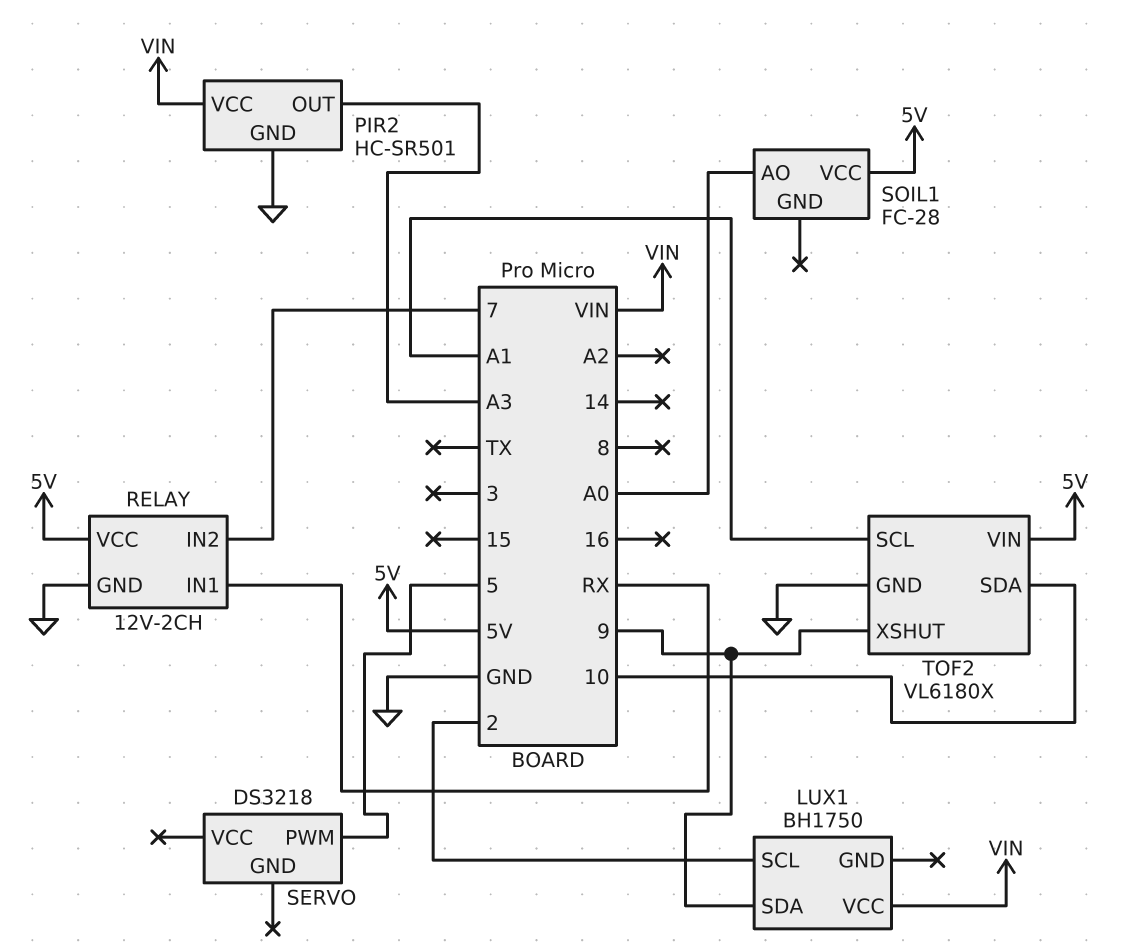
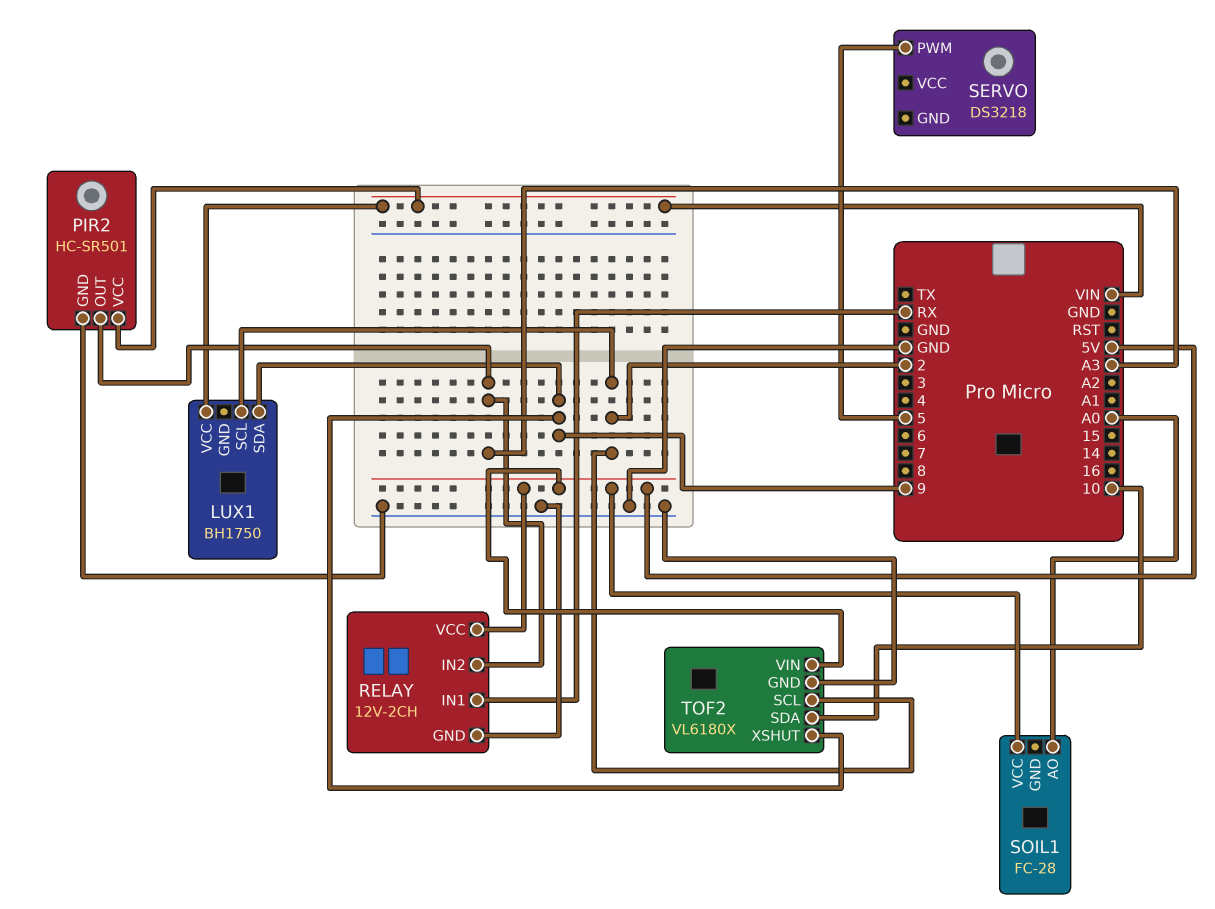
RELAY pin IN2: 7 -> A3
TOF2 pin SCL: A1 -> 2

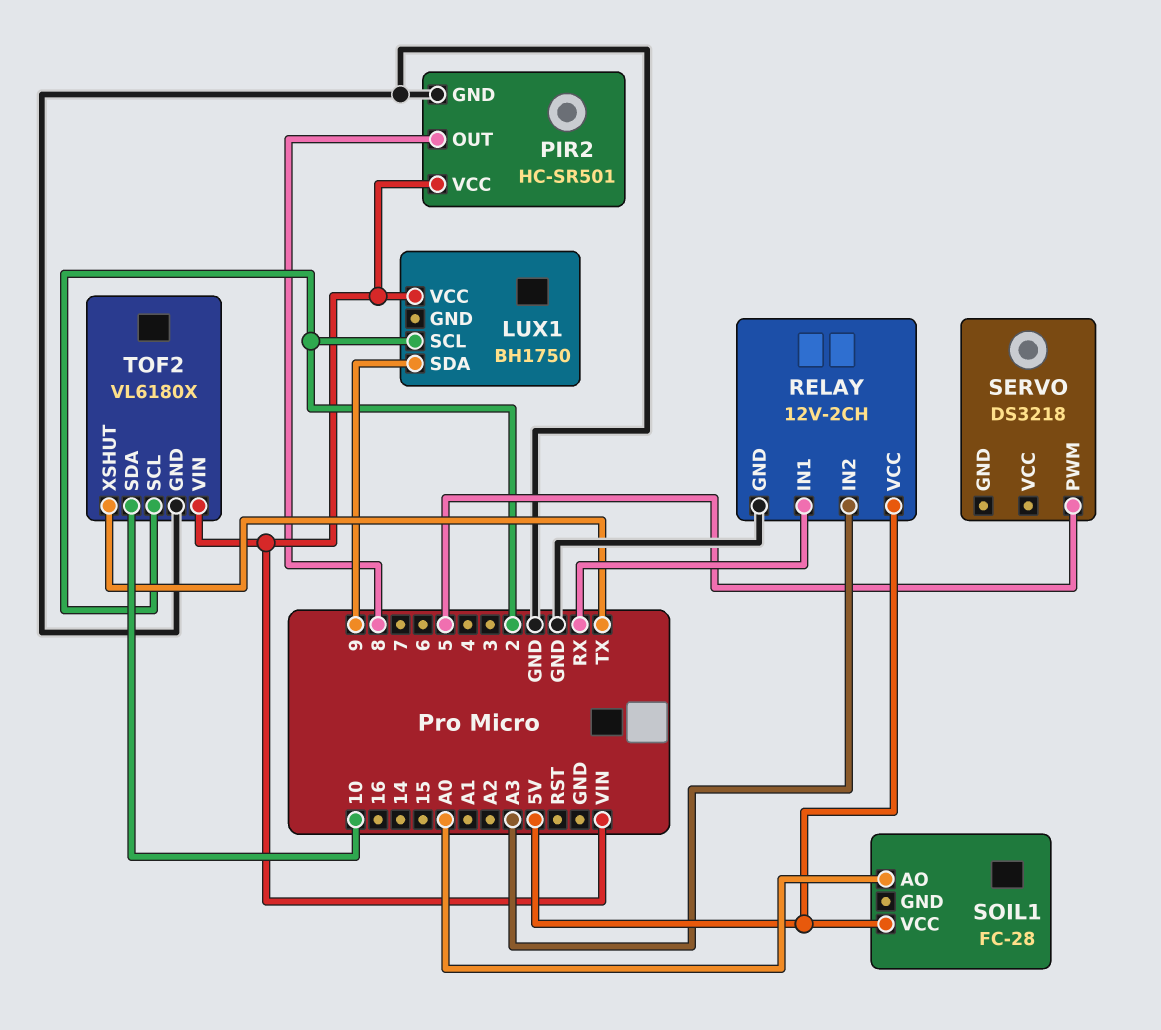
PIR2 pin OUT: A3 -> 8
TOF2 pin VIN: 5V -> VIN
TOF2 pin XSHUT: 9 -> TX

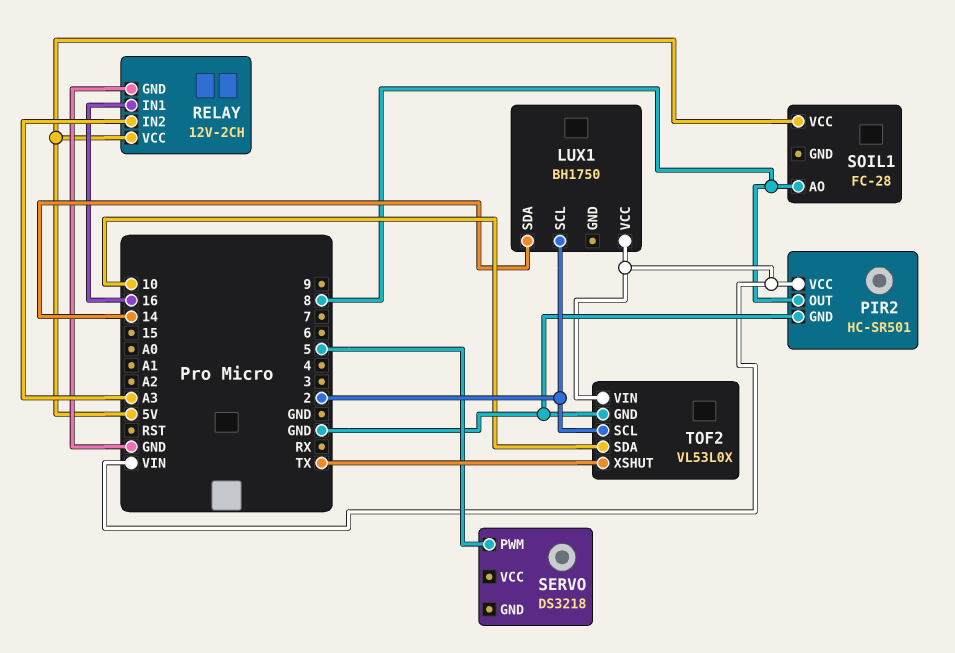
LUX1 pin SDA: 9 -> 14
RELAY pin IN1: RX -> 16
SOIL1 pin AO: A0 -> 8
TOF2: VL6180X -> VL53L0X

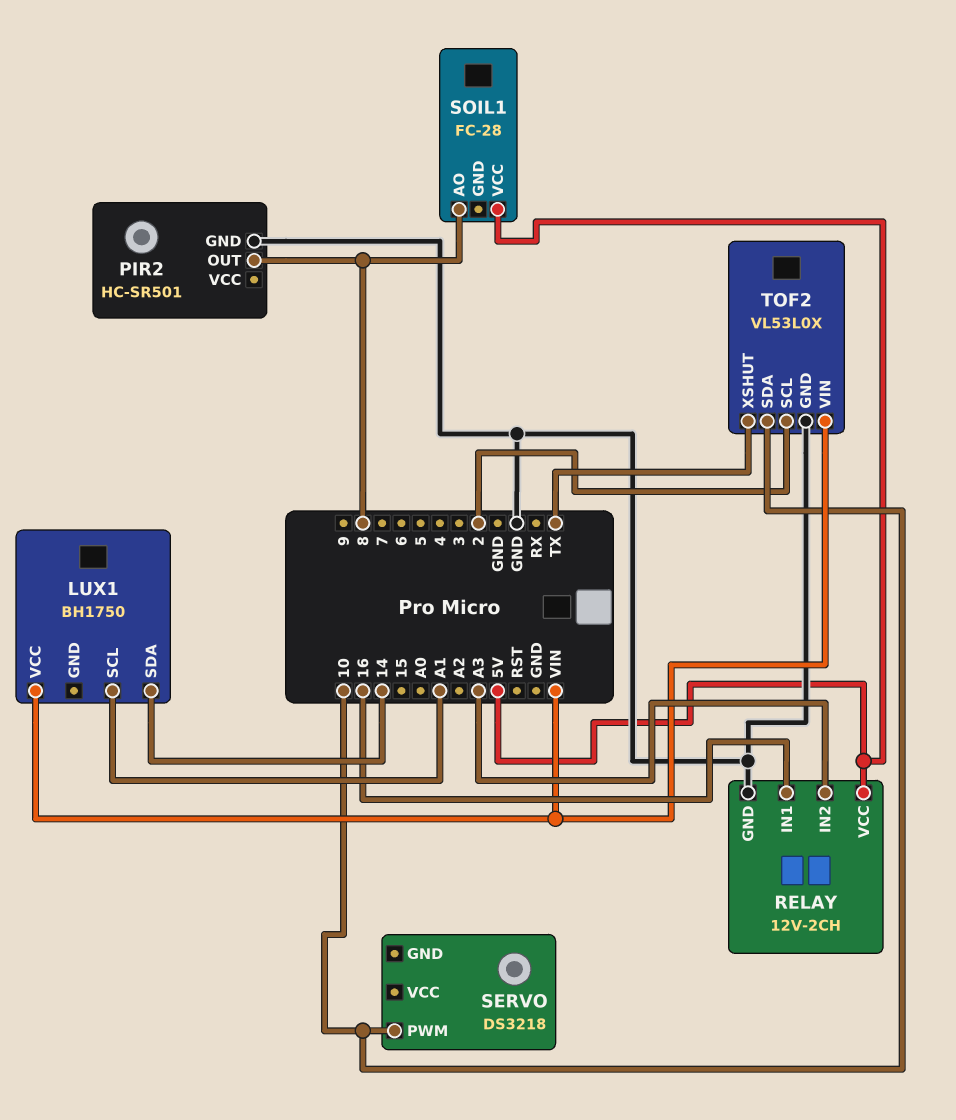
LUX1 pin SCL: 2 -> A1
PIR2 pin VCC: VIN -> none
SERVO pin PWM: 5 -> 10

